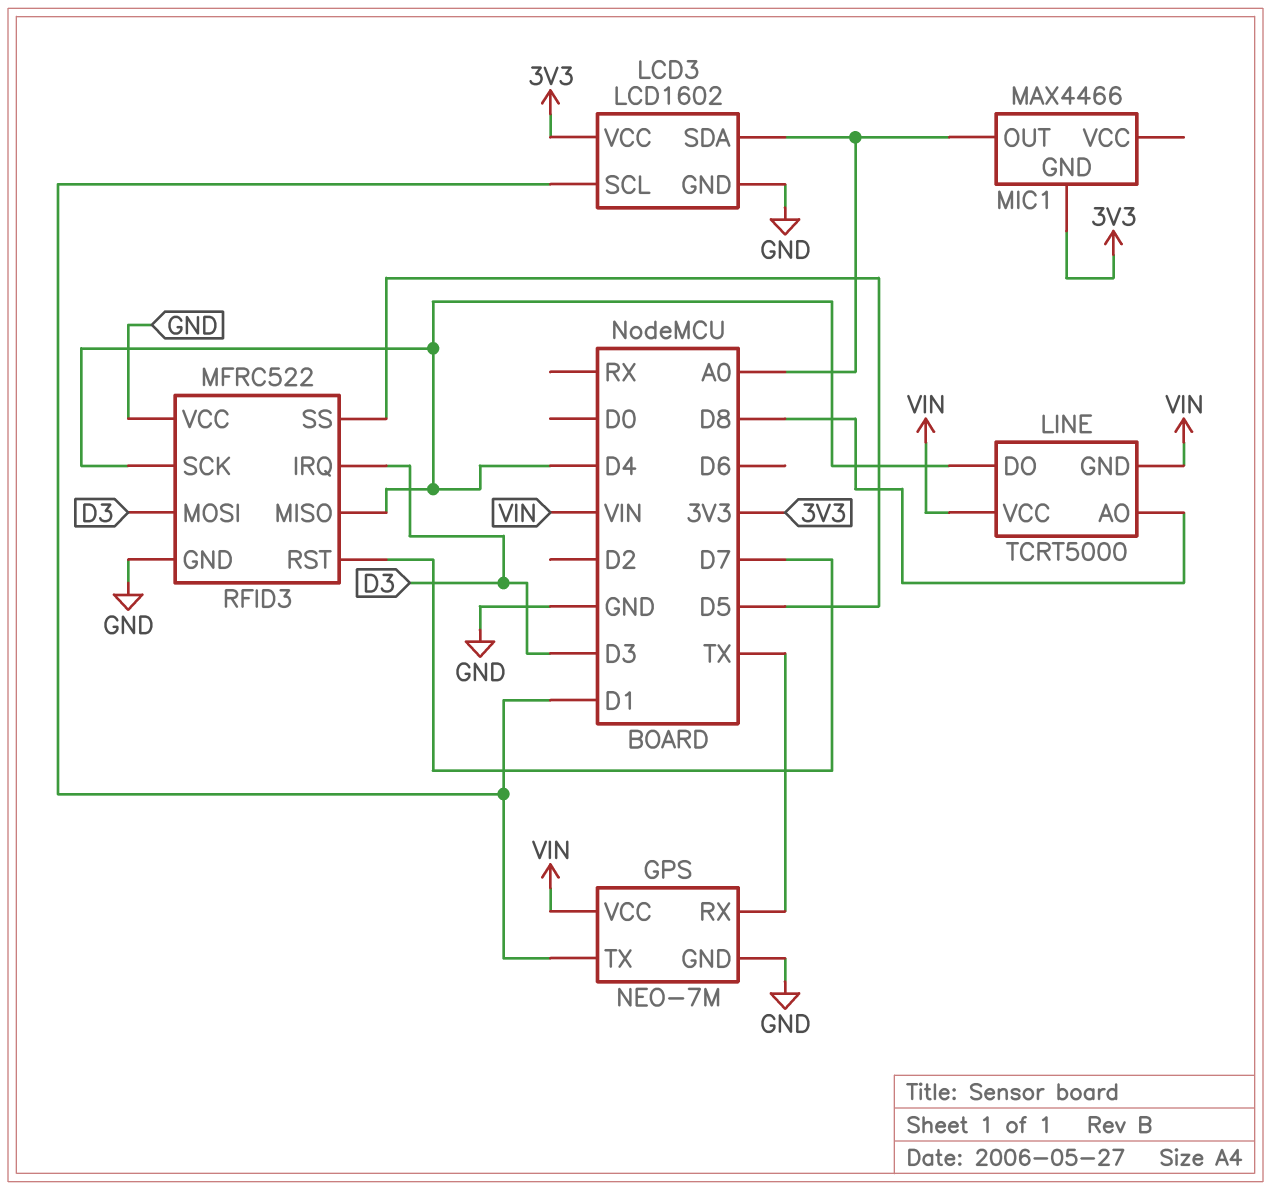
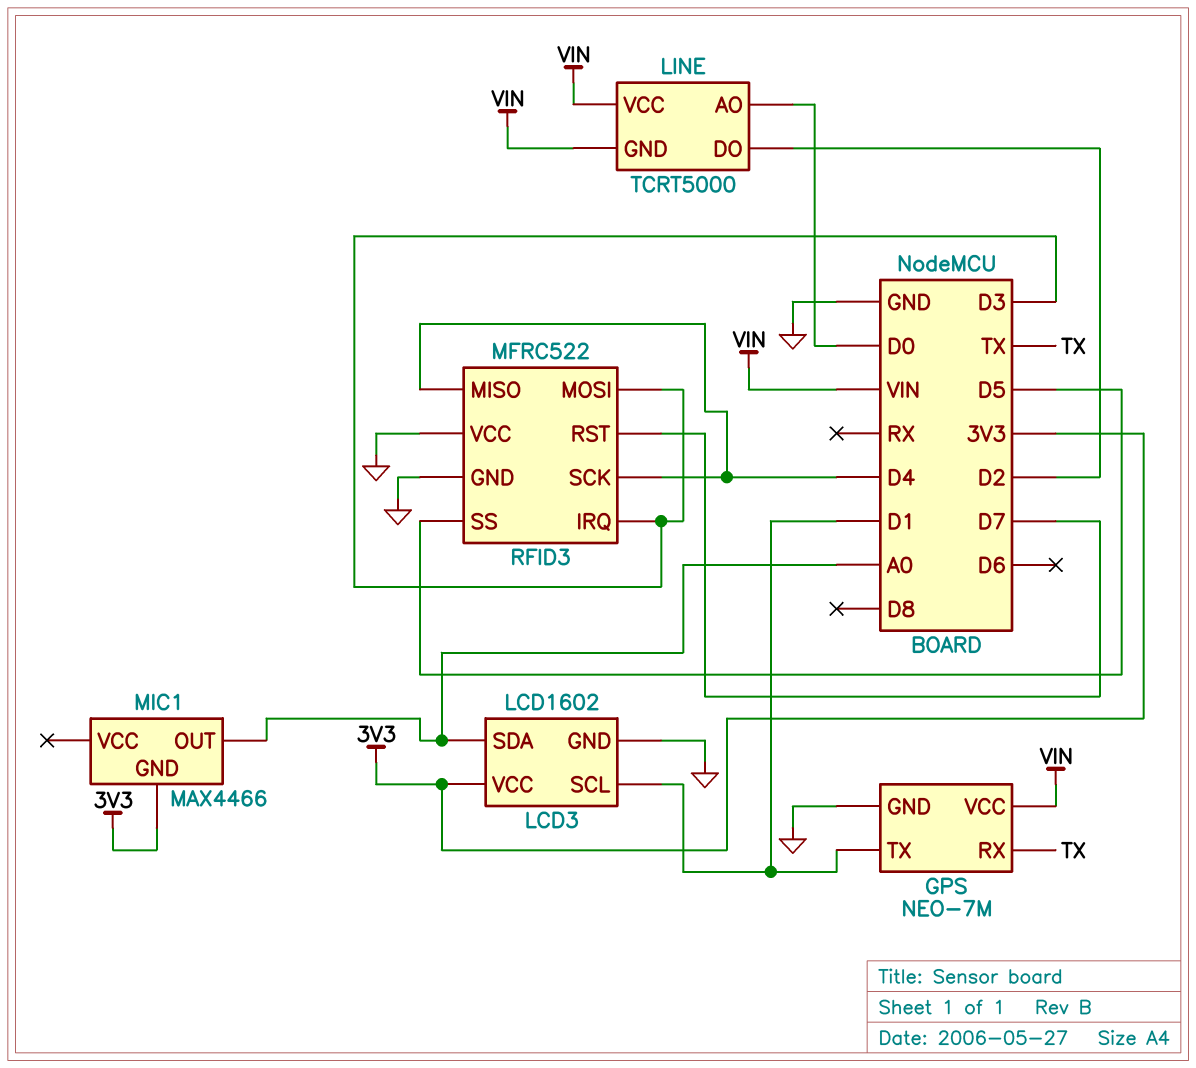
LINE pin AO: D8 -> D0
LINE pin DO: D4 -> D2

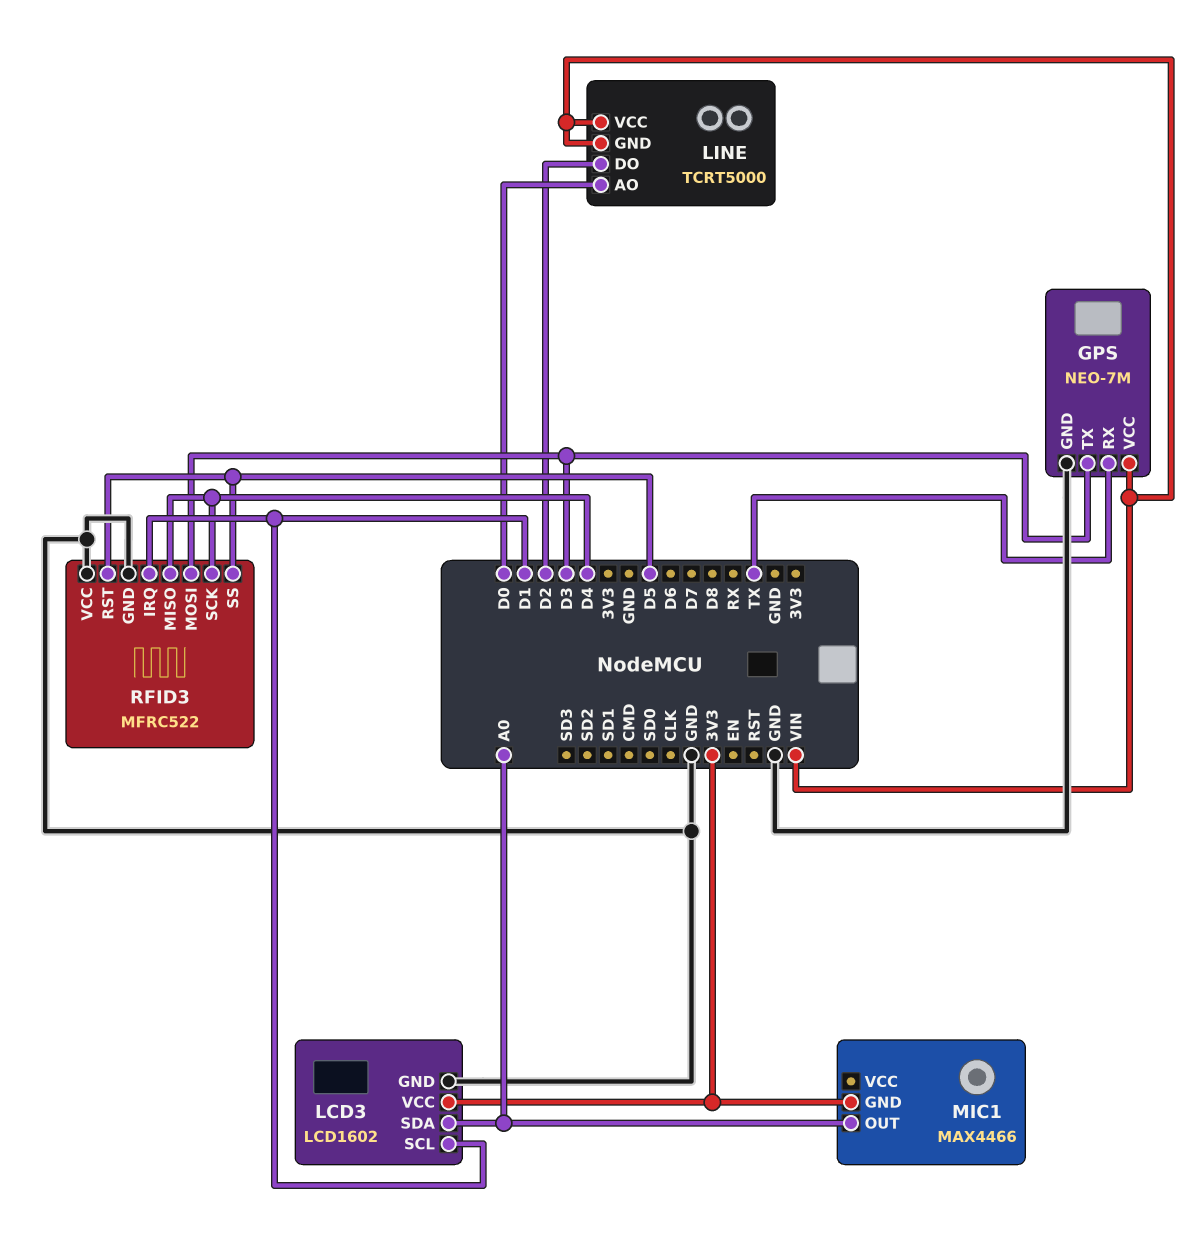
GPS pin TX: D1 -> D3
RFID3 pin IRQ: D3 -> D1
RFID3 pin RST: D7 -> D5

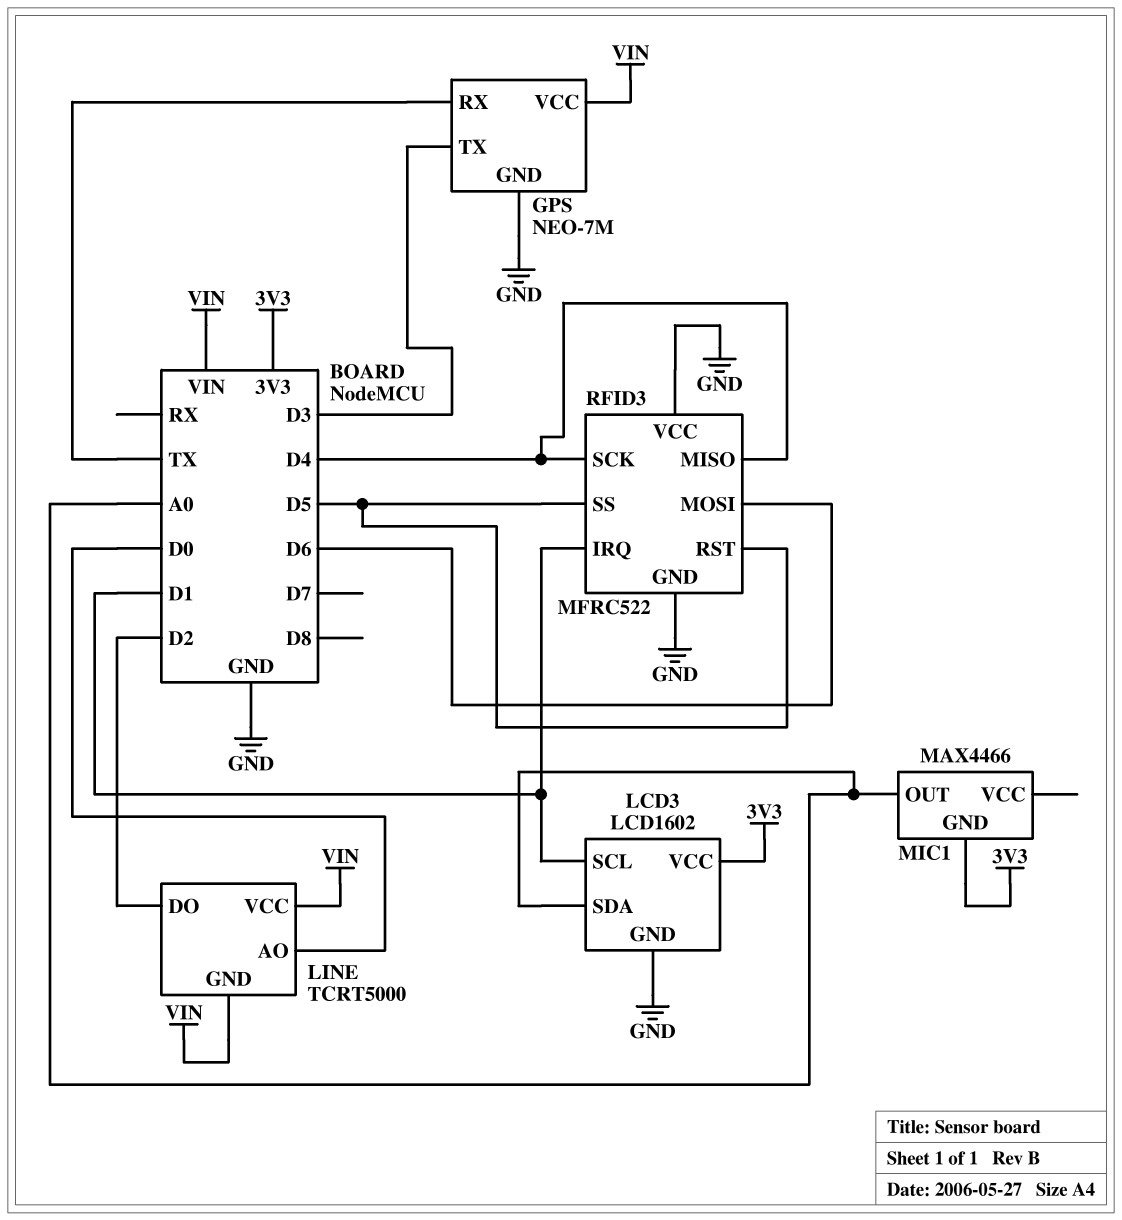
RFID3 pin MOSI: D3 -> D6

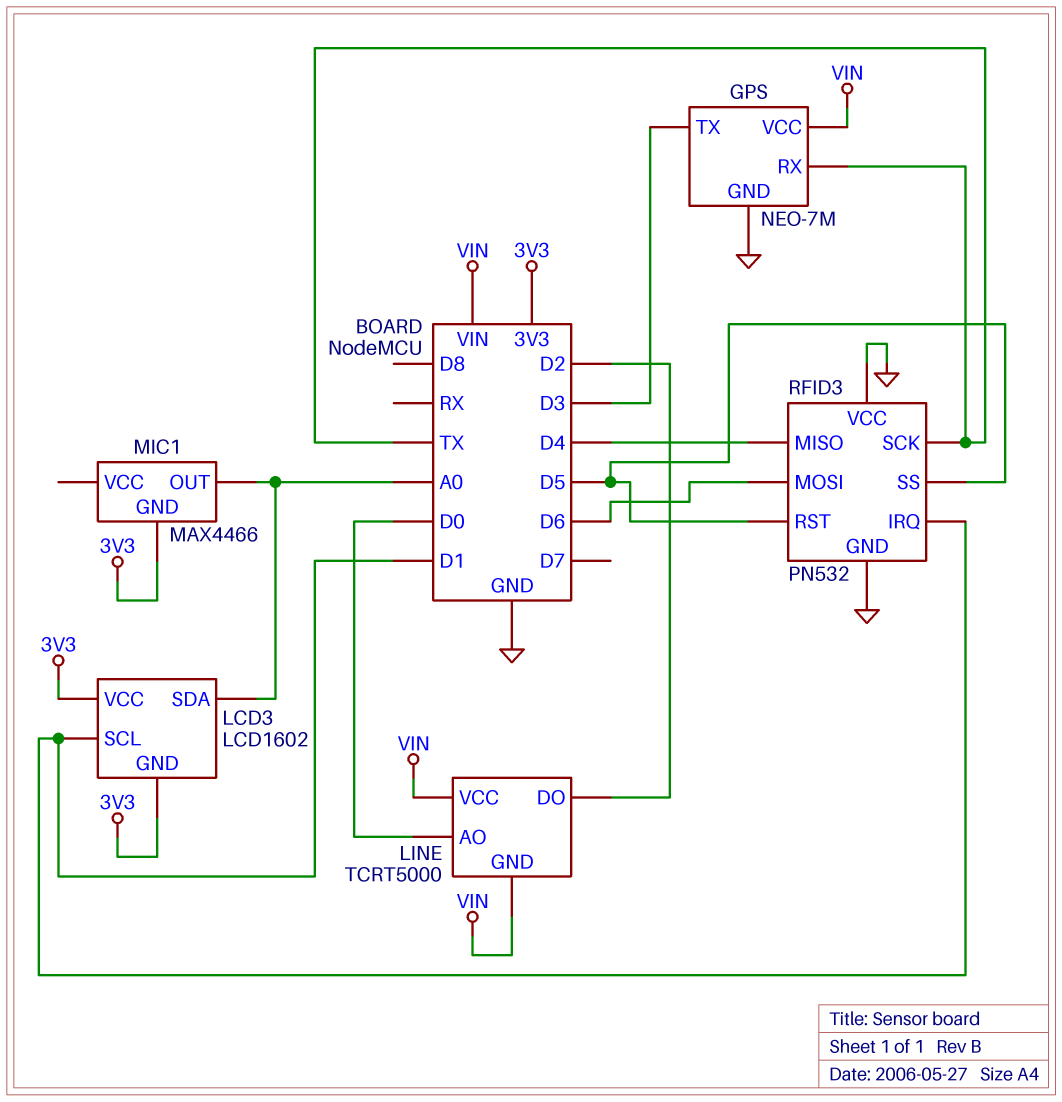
LCD3 pin GND: GND -> 3V3
RFID3: MFRC522 -> PN532
RFID3 pin SCK: D4 -> TX

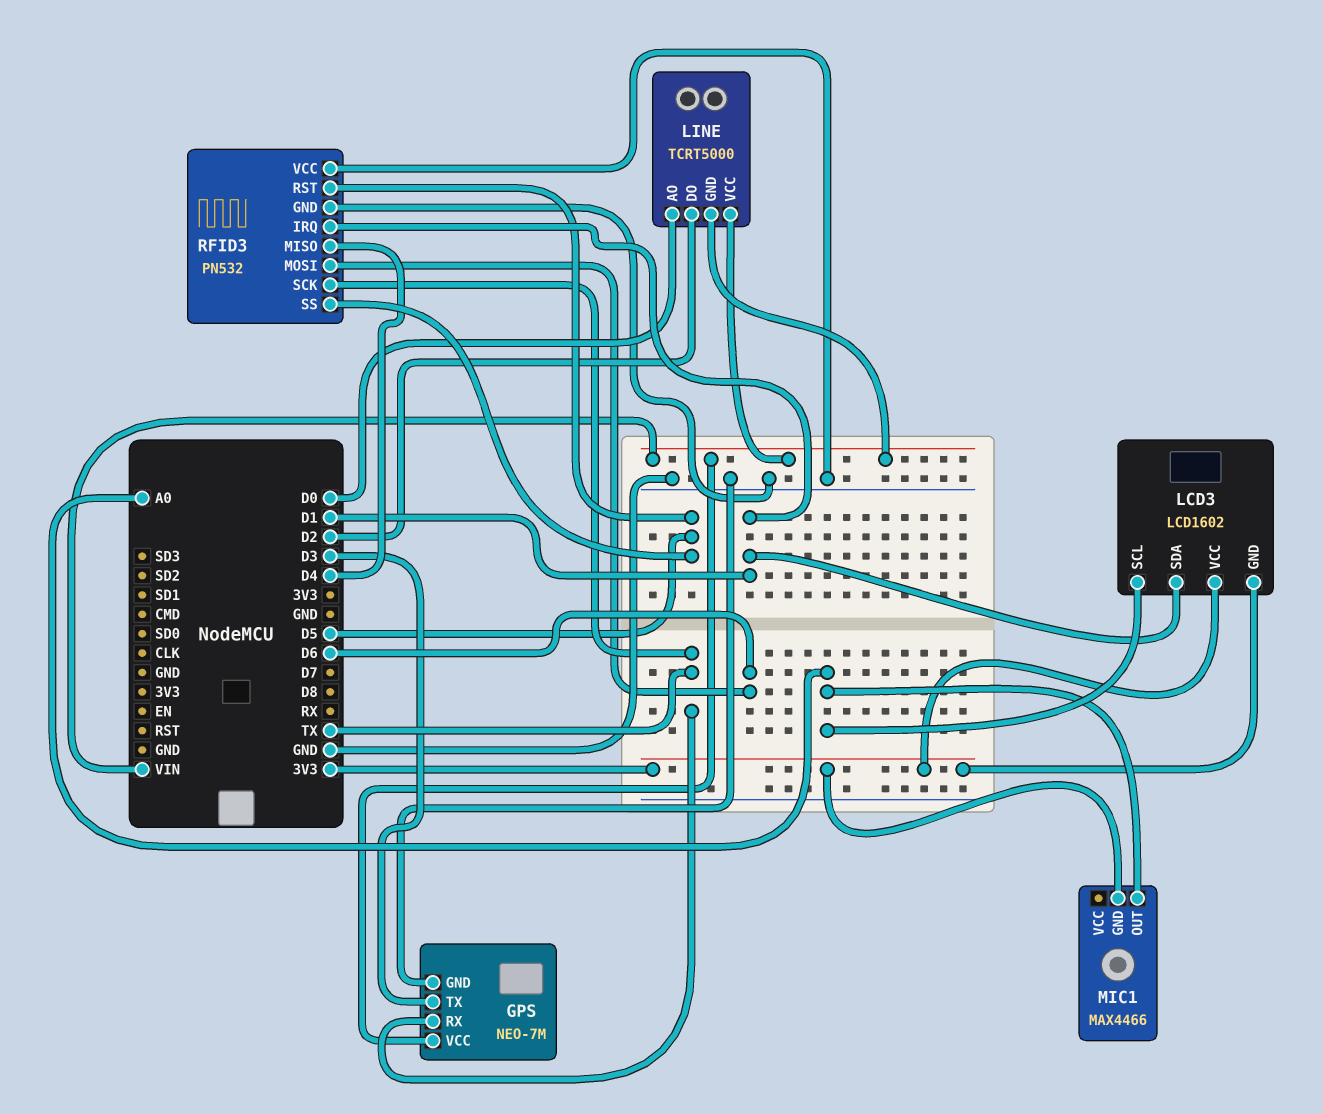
LCD3 pin SCL: D1 -> A0
LCD3 pin SDA: A0 -> D1

